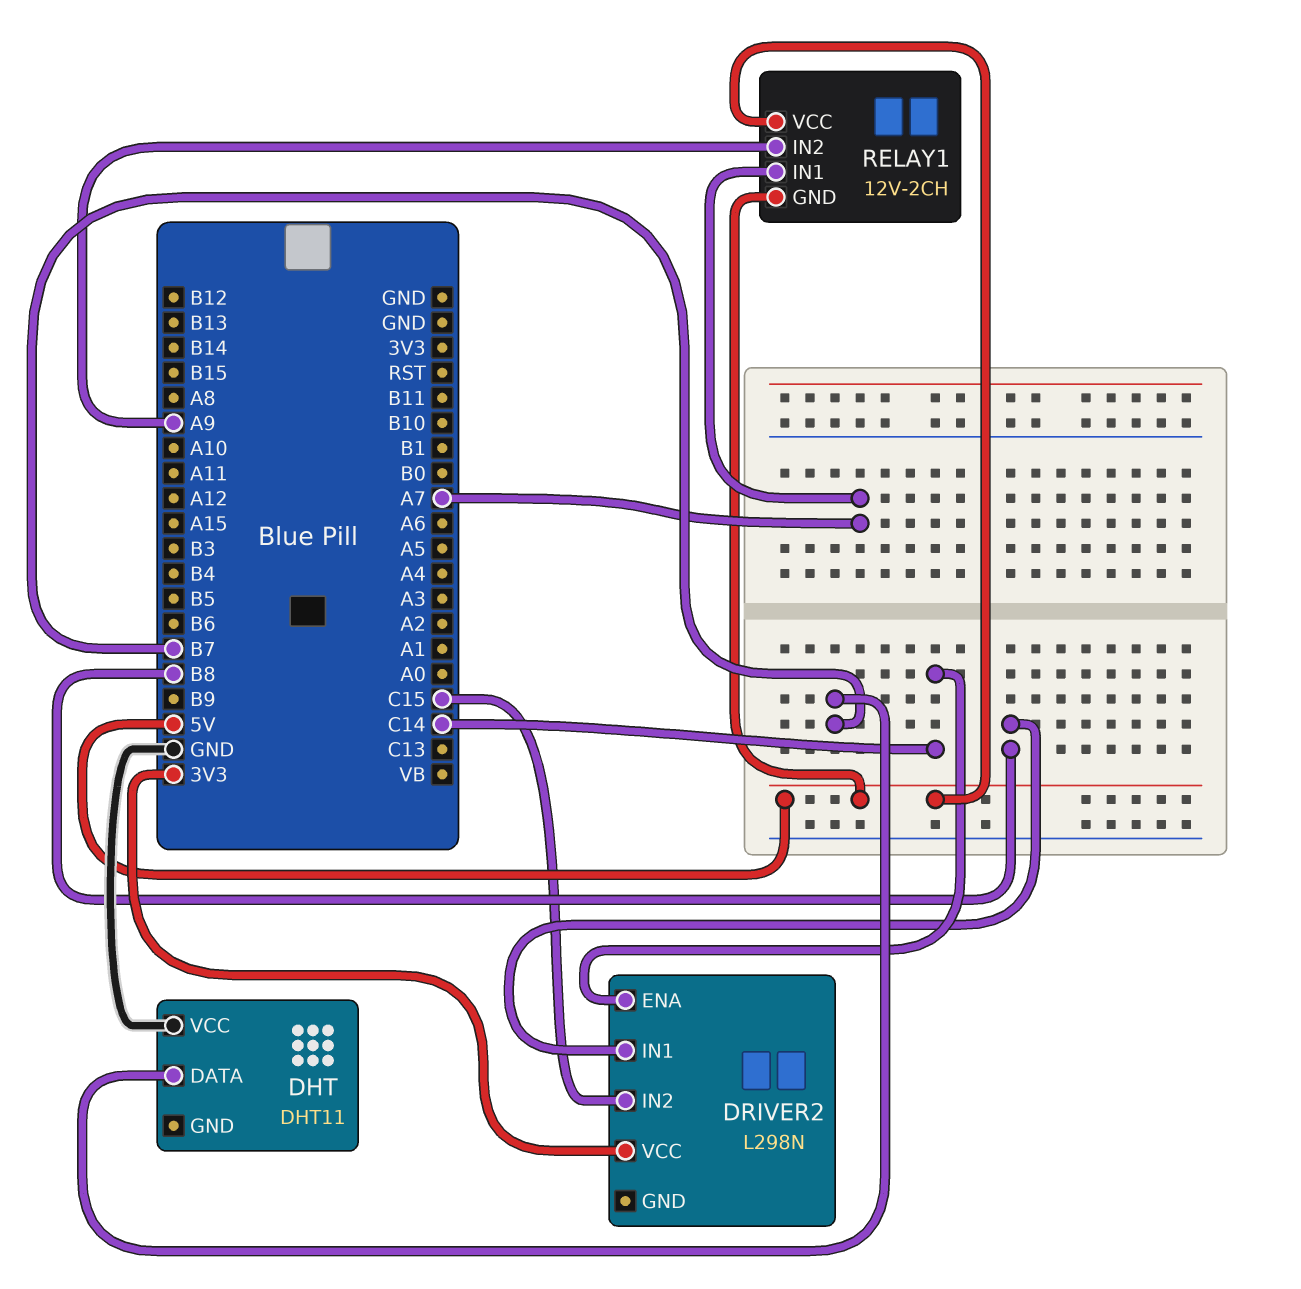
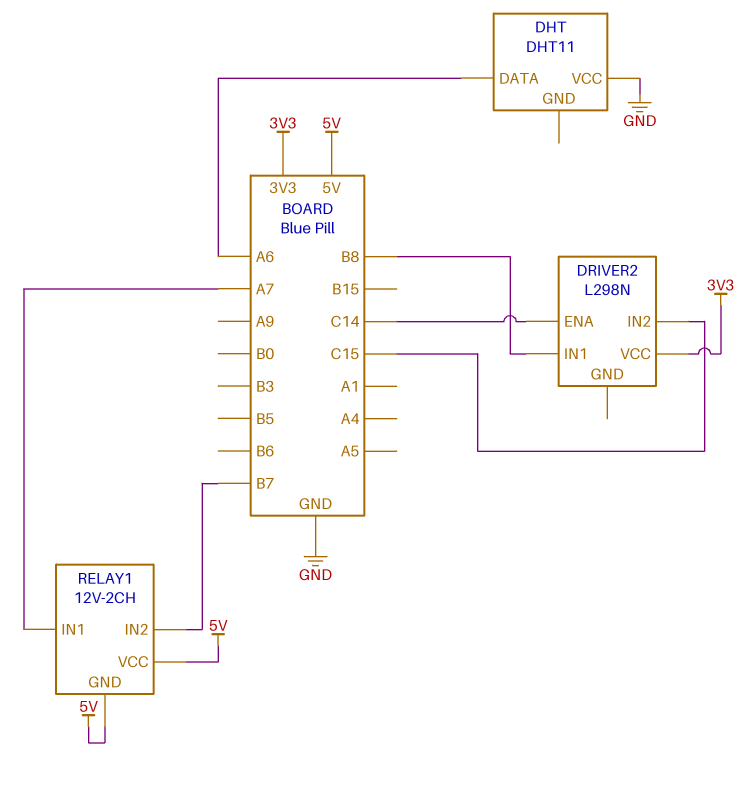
DHT pin DATA: B7 -> A6
RELAY1 pin IN2: A9 -> B7

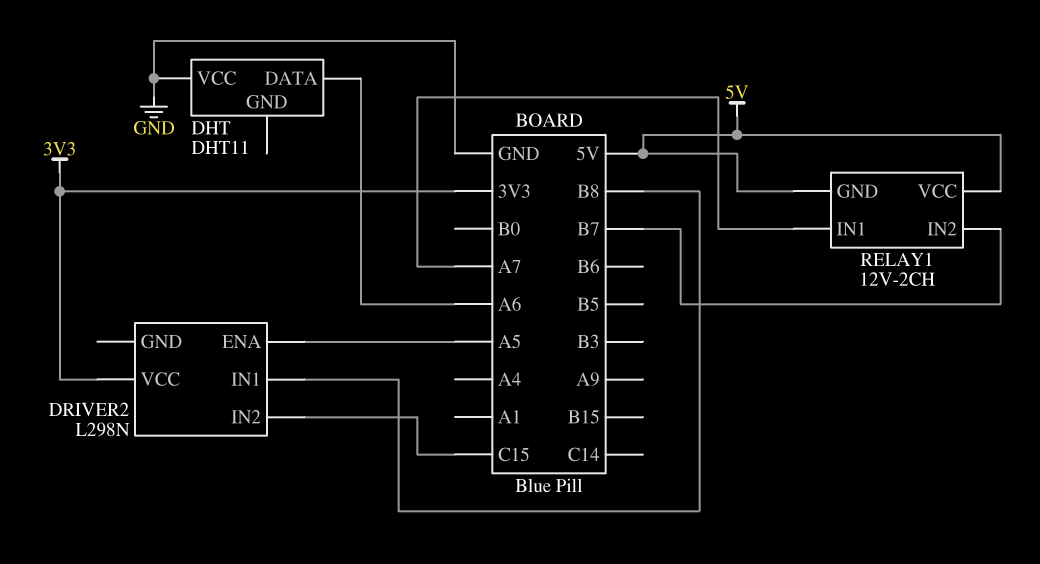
DRIVER2 pin ENA: C14 -> A5

